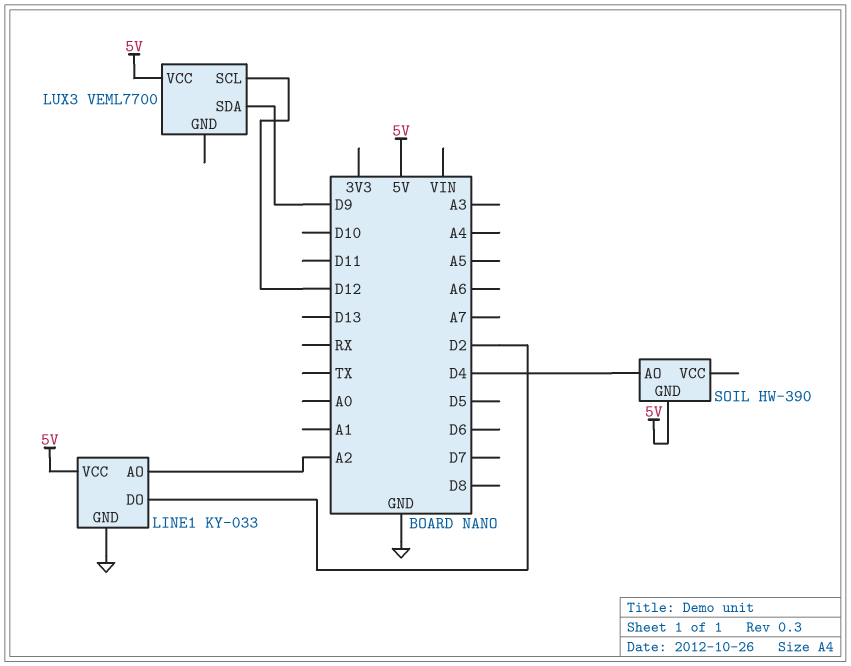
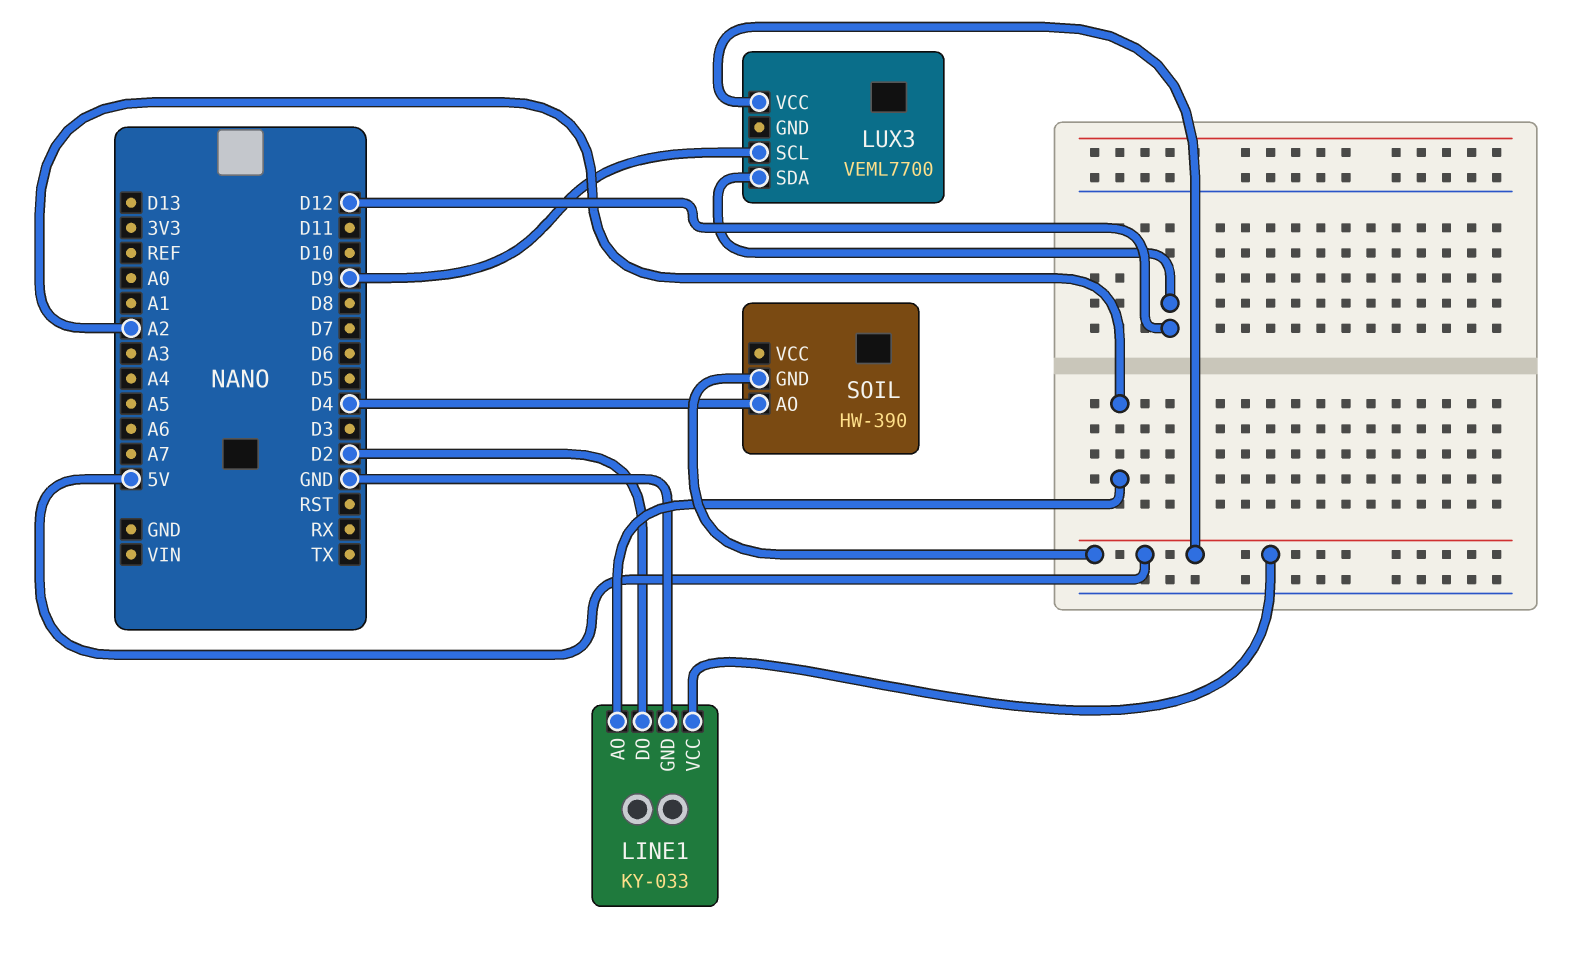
LUX3 pin SCL: D12 -> D9
LUX3 pin SDA: D9 -> D12

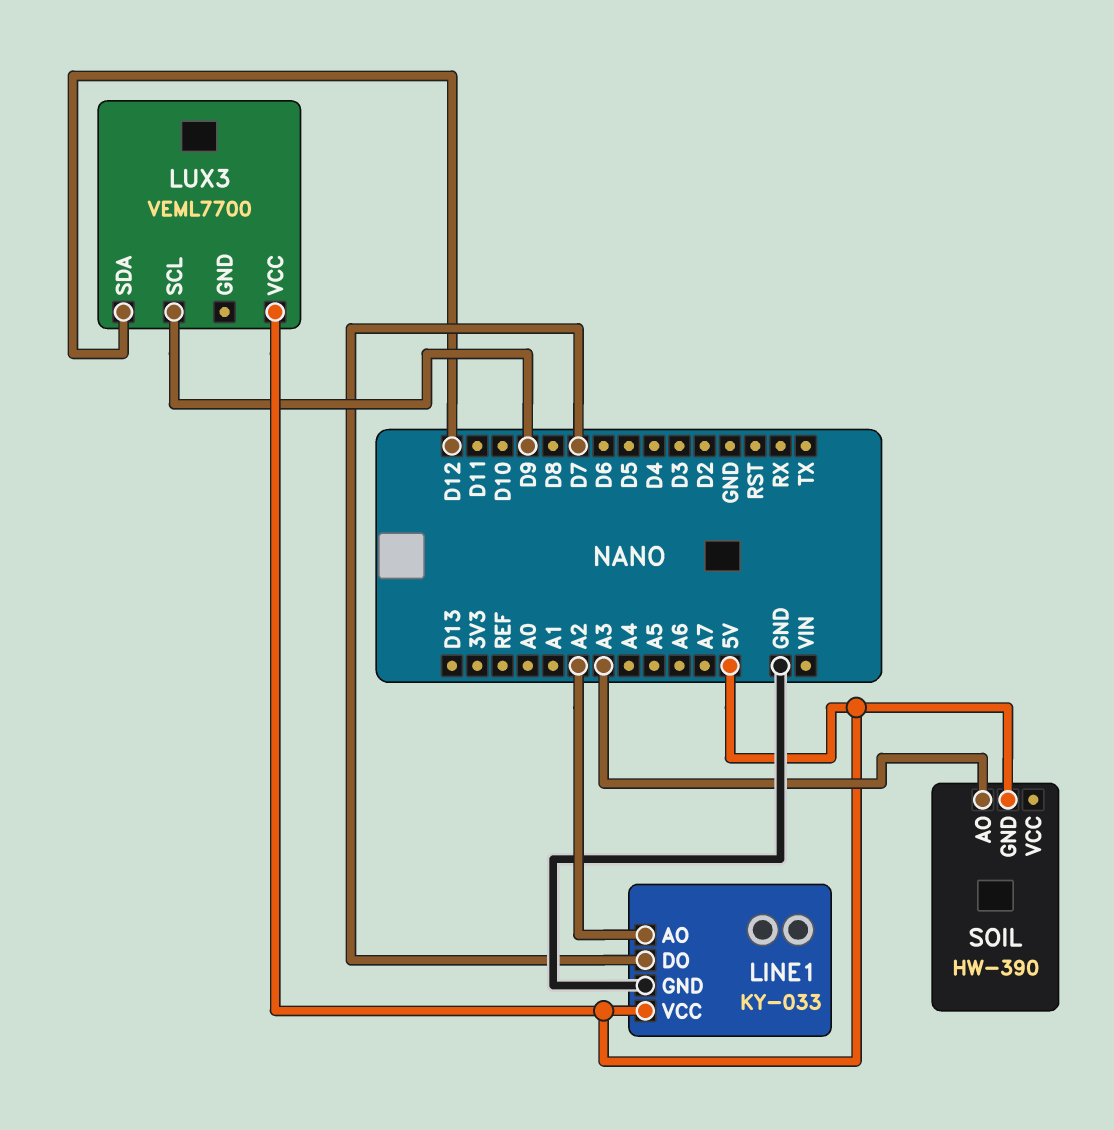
LINE1 pin DO: D2 -> D7
SOIL pin AO: D4 -> A3

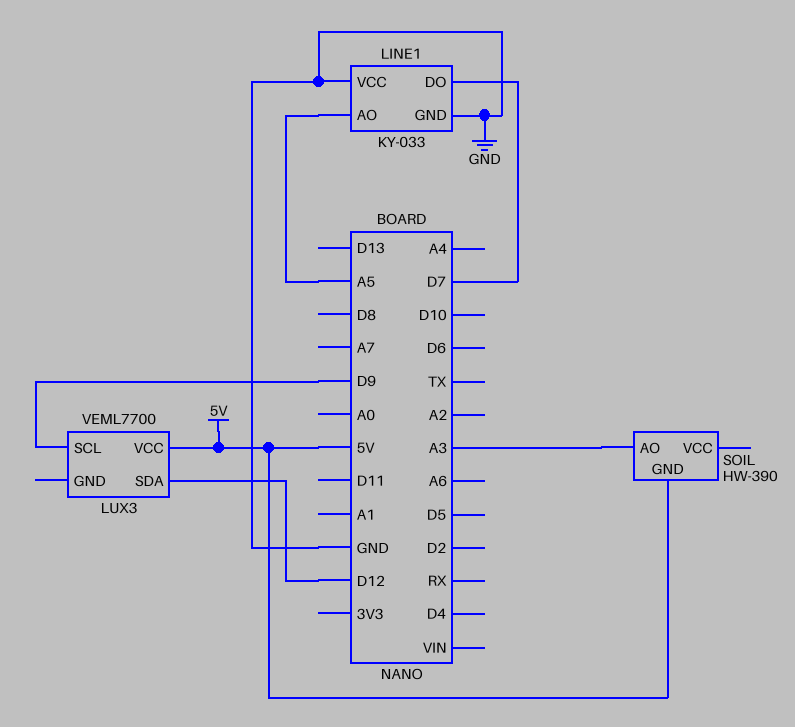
LINE1 pin AO: A2 -> A5
LINE1 pin VCC: 5V -> GND

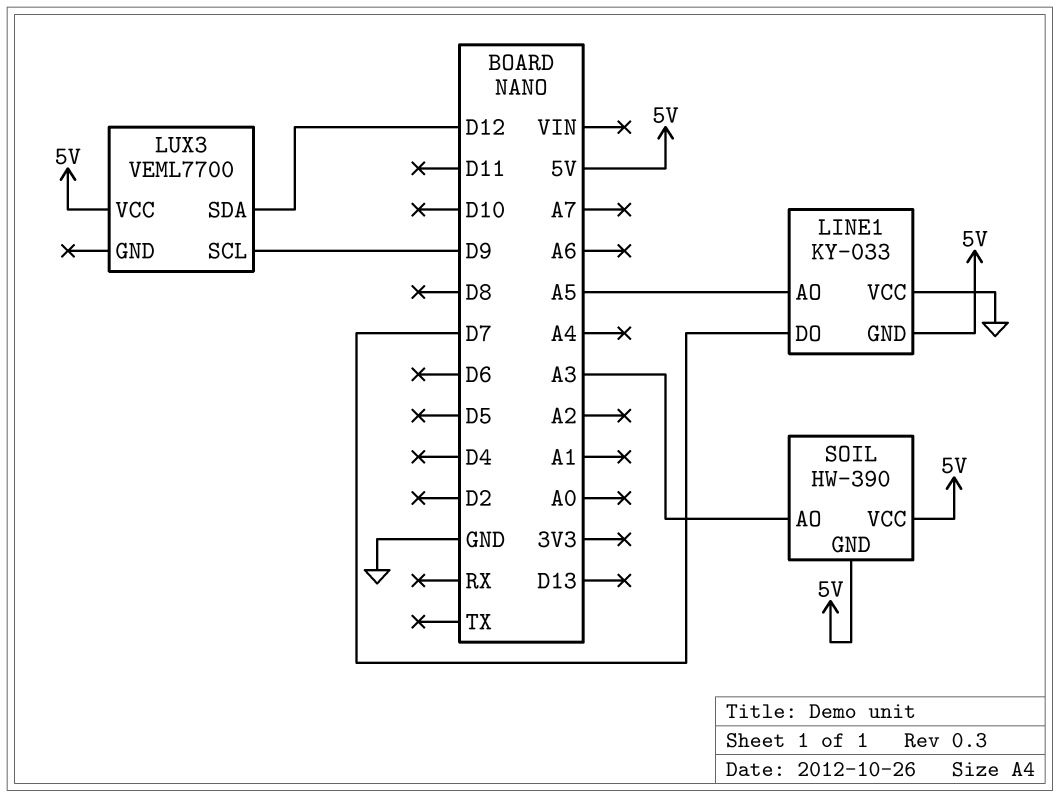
LINE1 pin GND: GND -> 5V
SOIL pin VCC: none -> 5V

